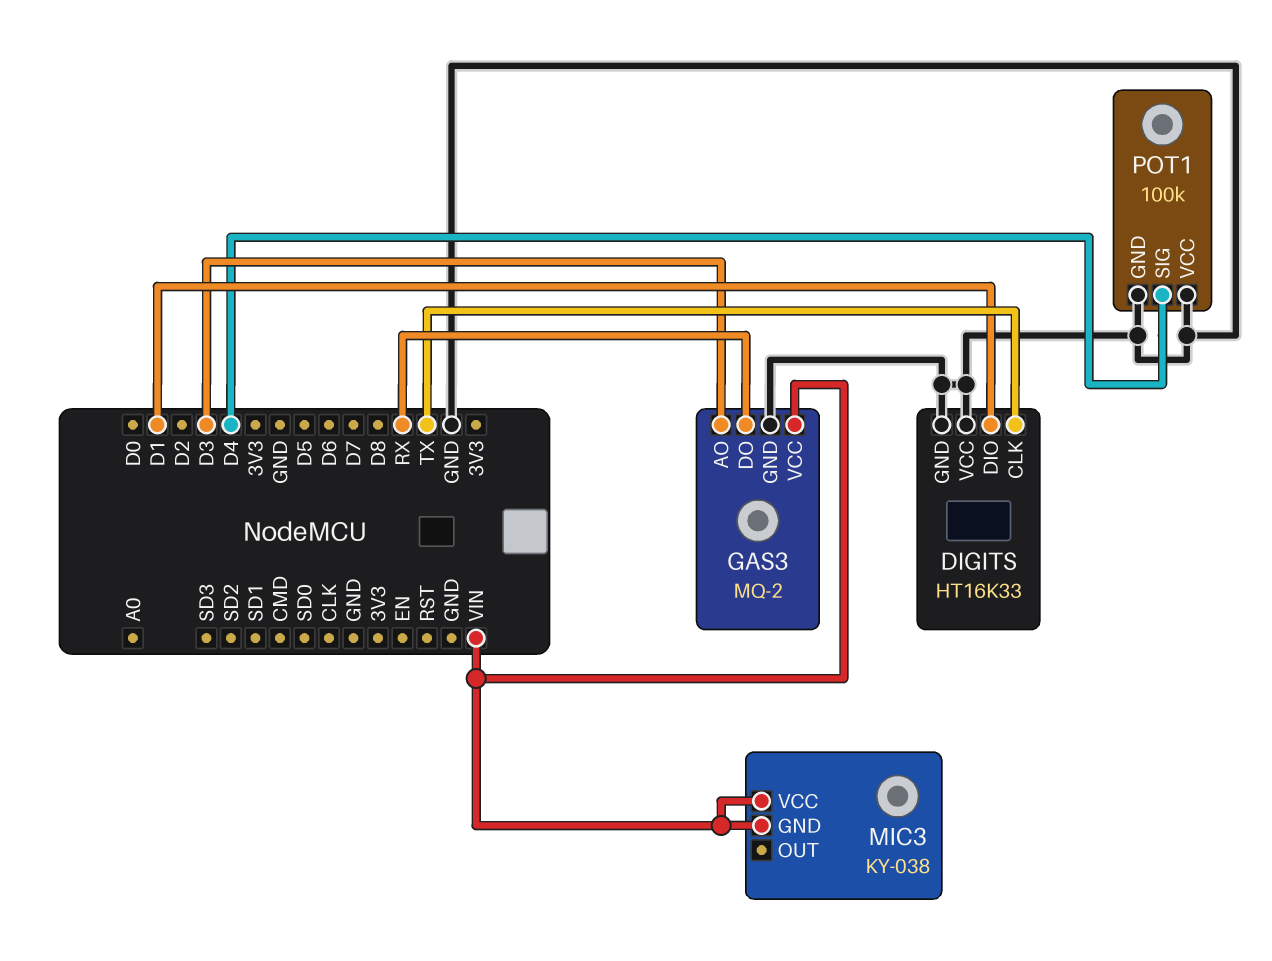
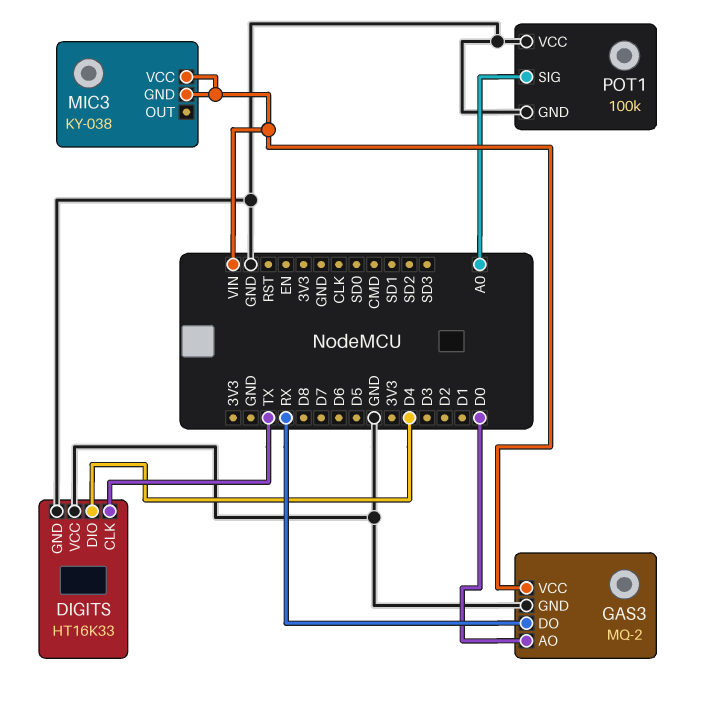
DIGITS pin DIO: D1 -> D4
GAS3 pin AO: D3 -> D0
POT1 pin SIG: D4 -> A0

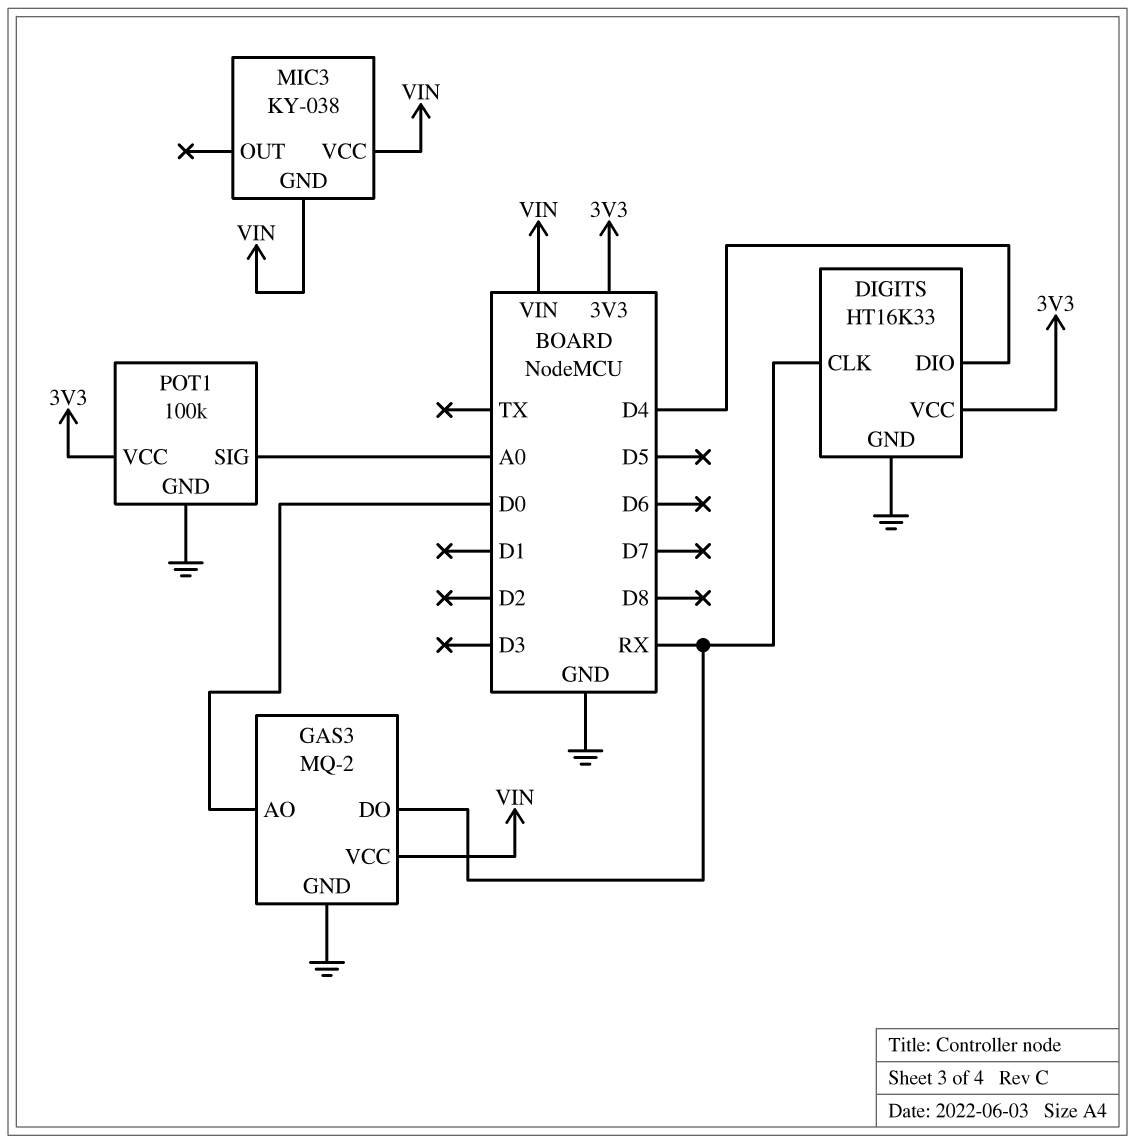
DIGITS pin CLK: TX -> RX
DIGITS pin VCC: GND -> 3V3
POT1 pin VCC: GND -> 3V3

